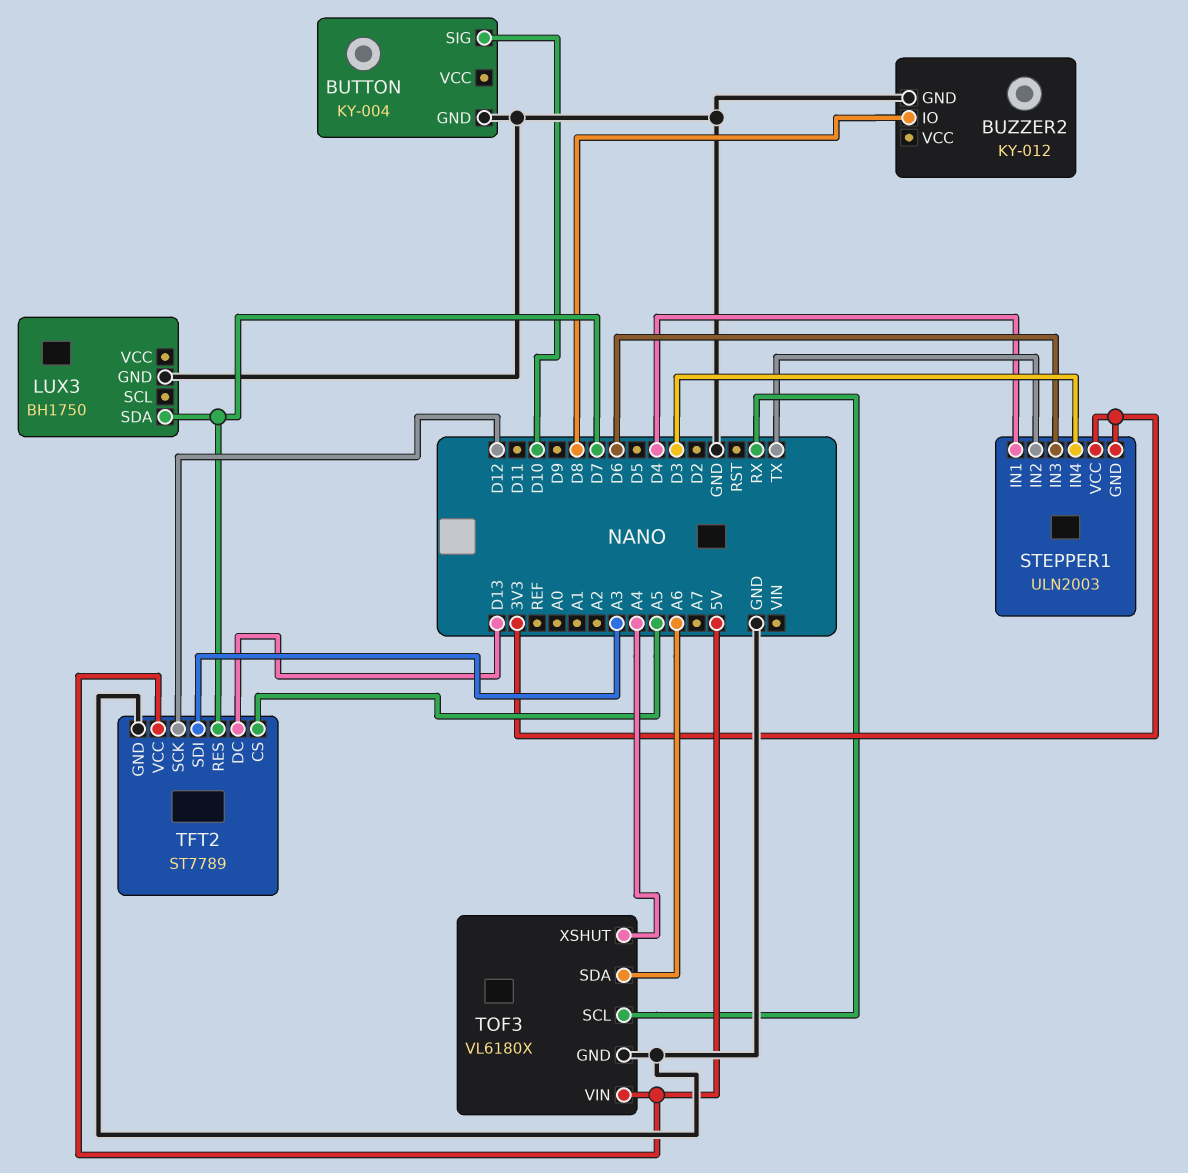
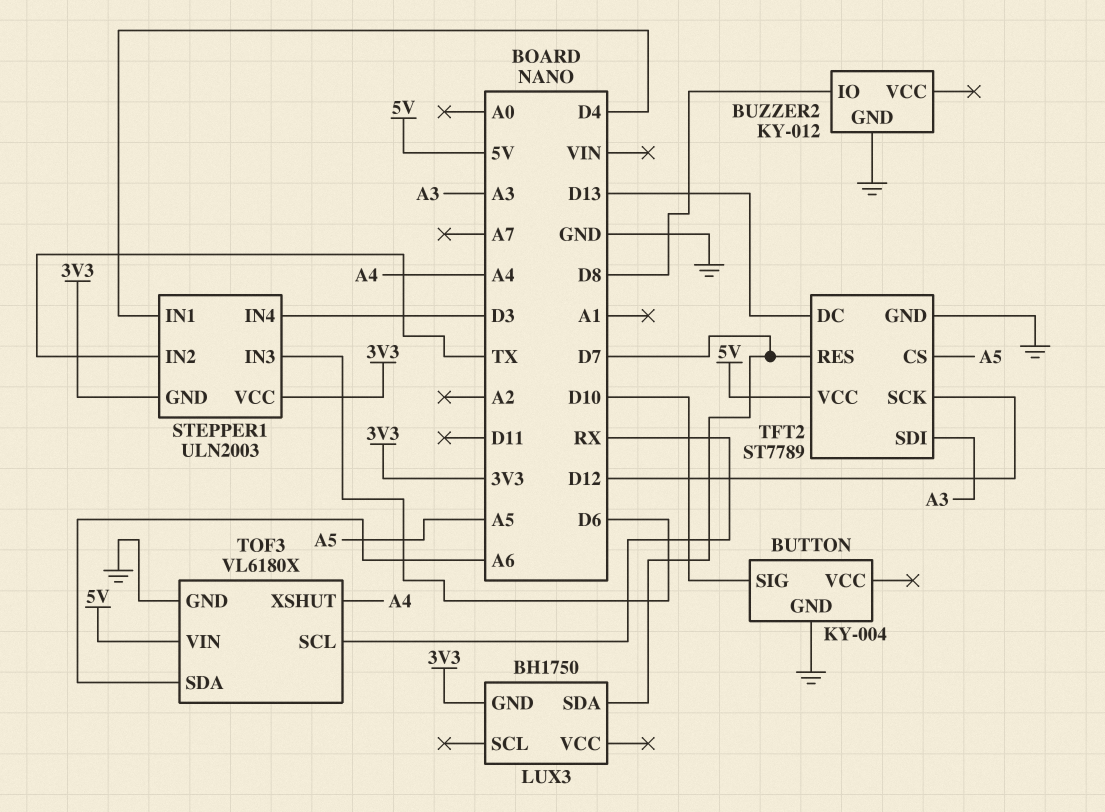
LUX3 pin GND: GND -> 3V3

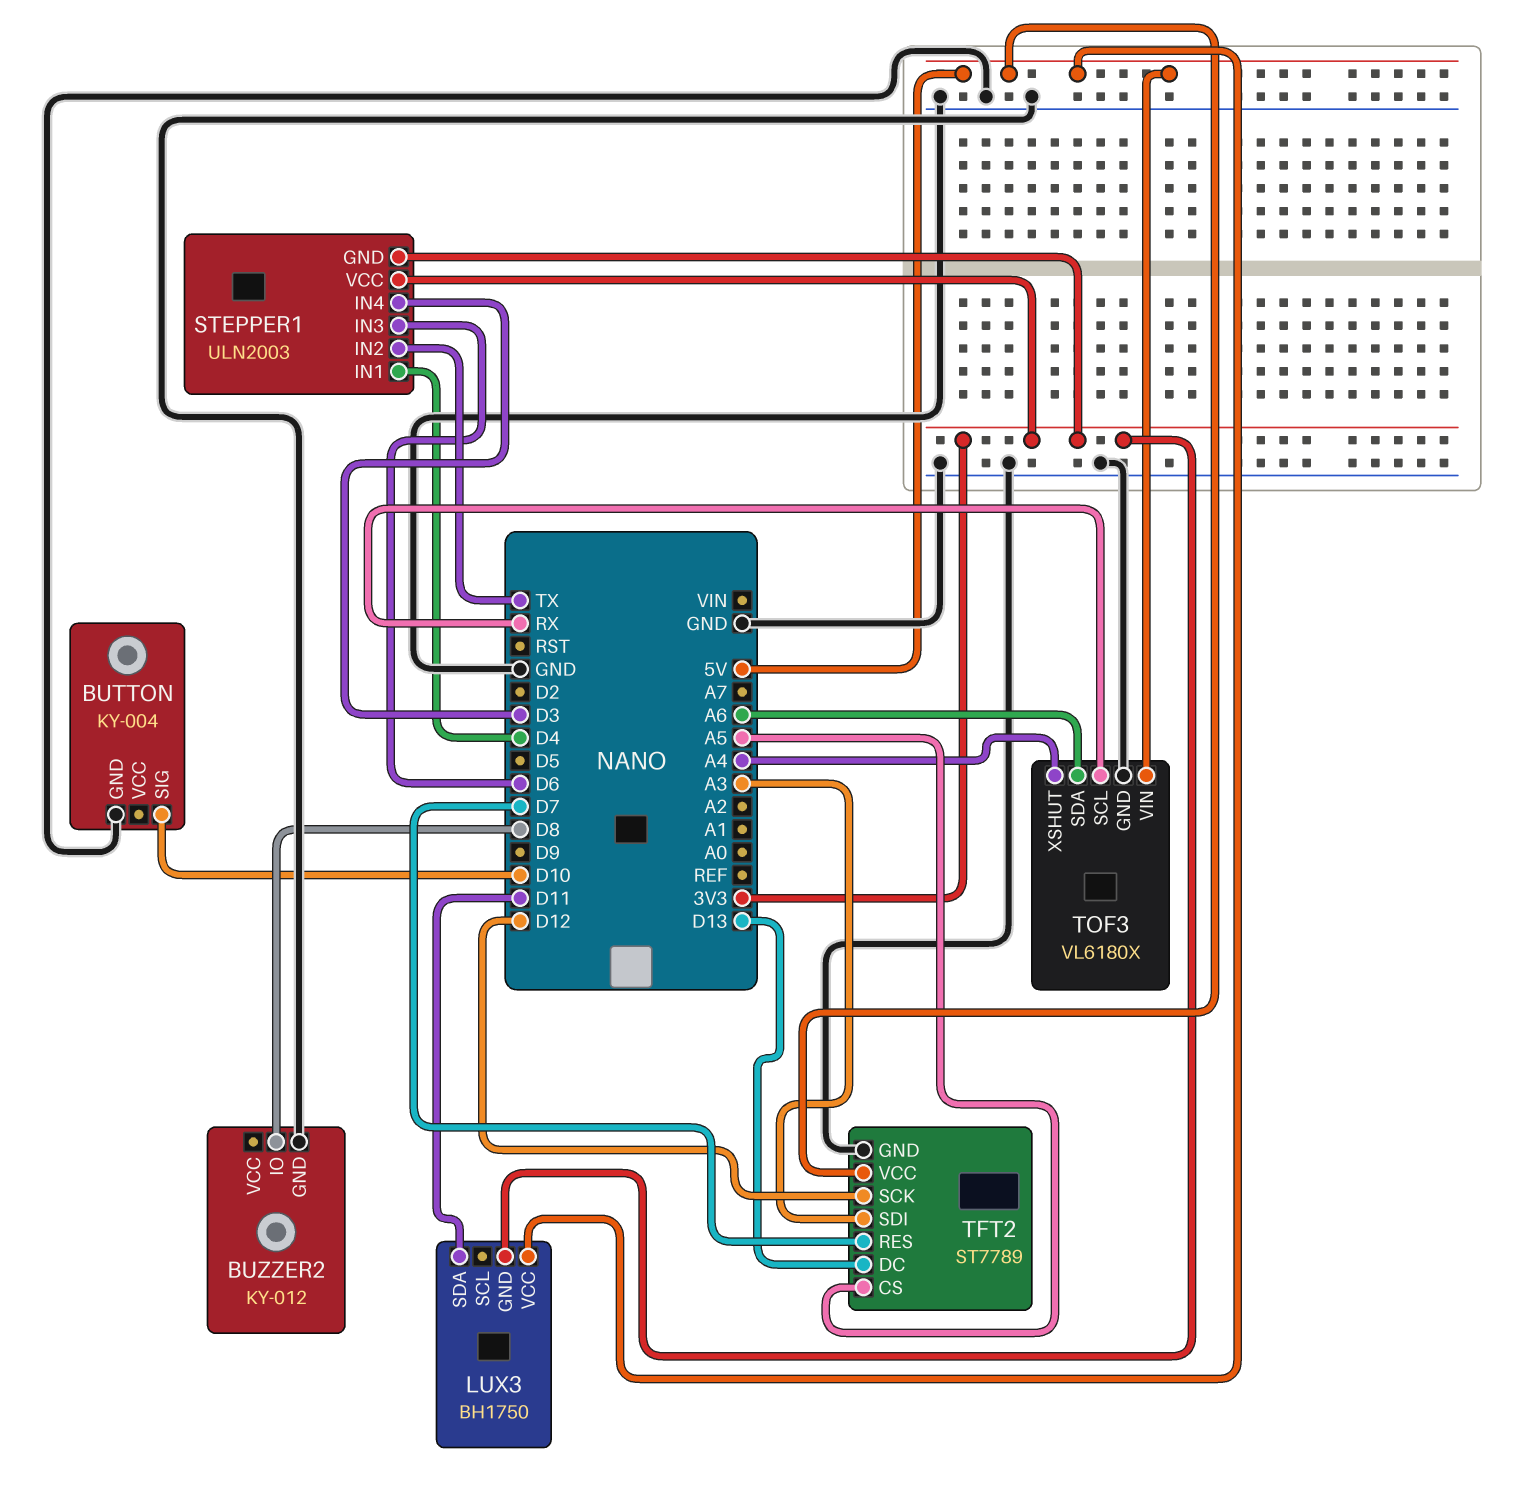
LUX3 pin SDA: D7 -> D11
LUX3 pin VCC: none -> 5V

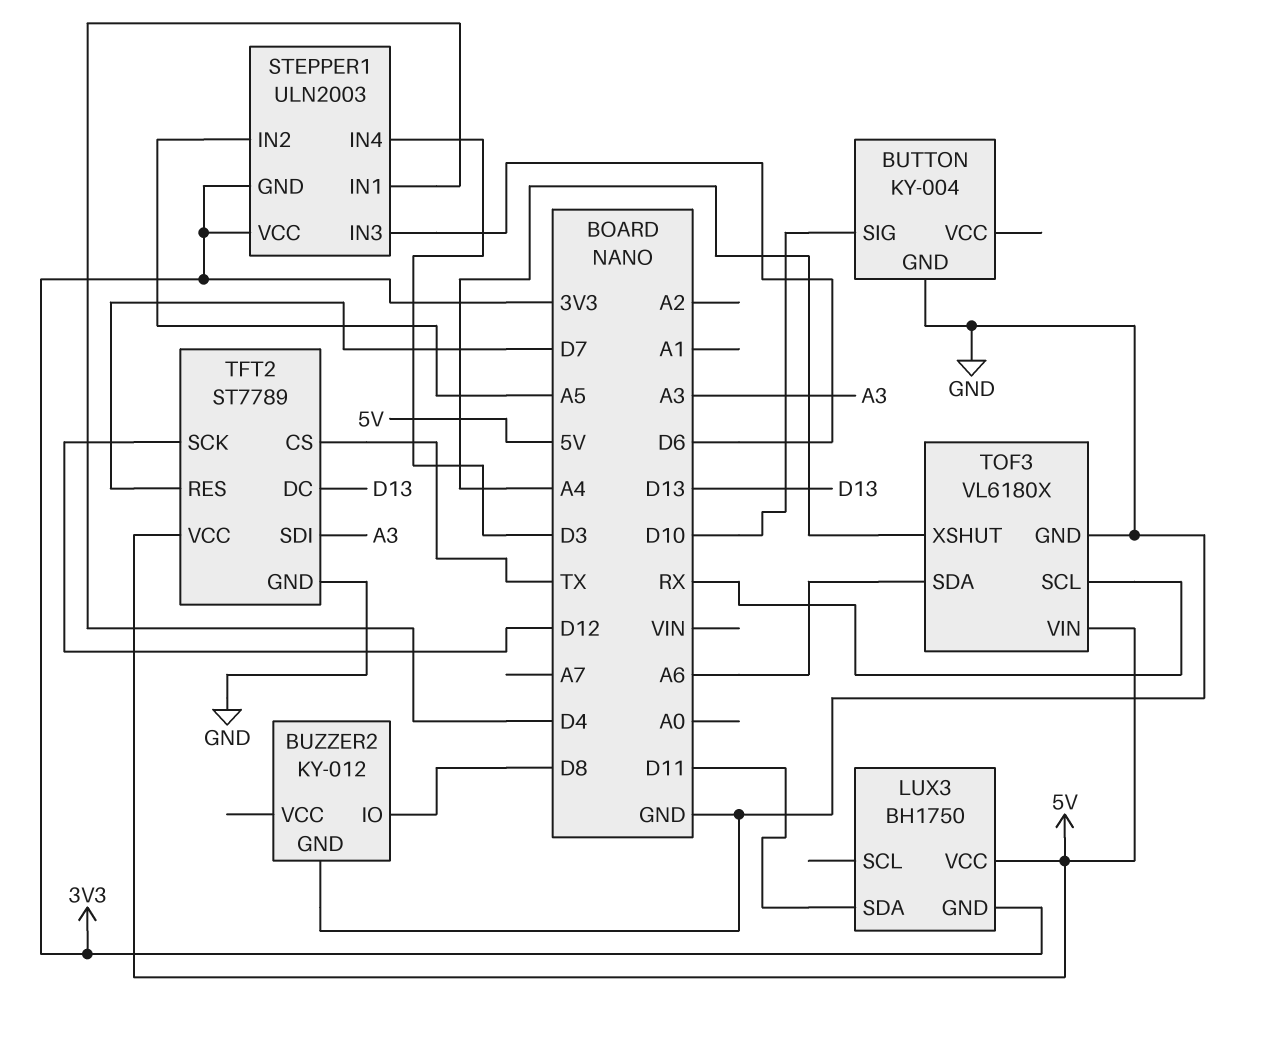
STEPPER1 pin IN2: TX -> A5
TFT2 pin CS: A5 -> TX

